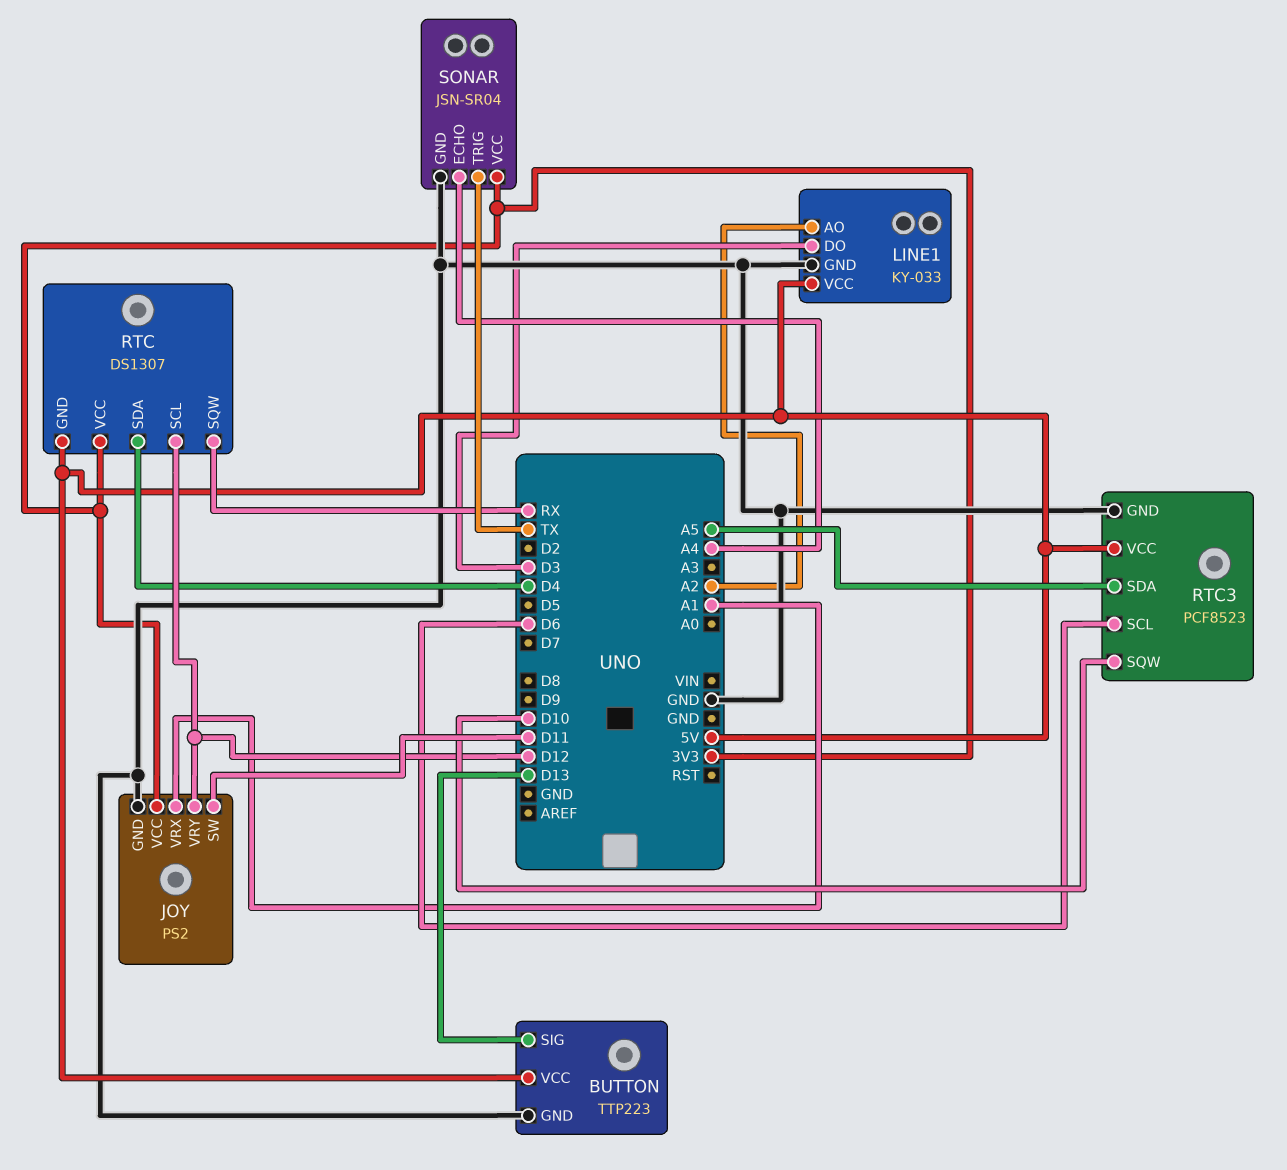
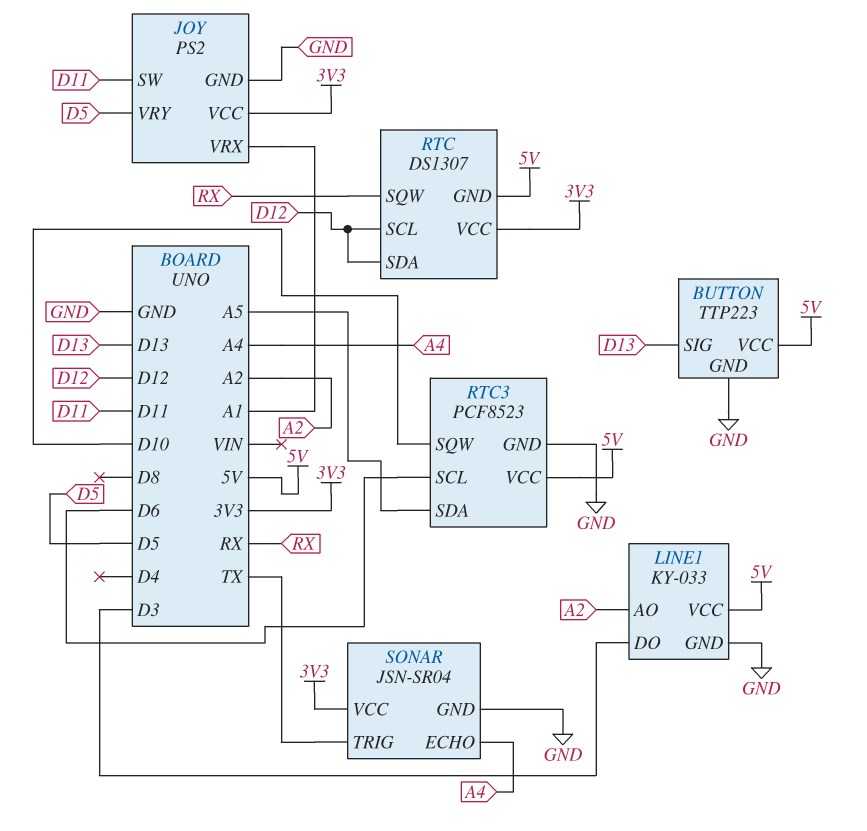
JOY pin VRY: D12 -> D5
RTC pin SDA: D4 -> D12

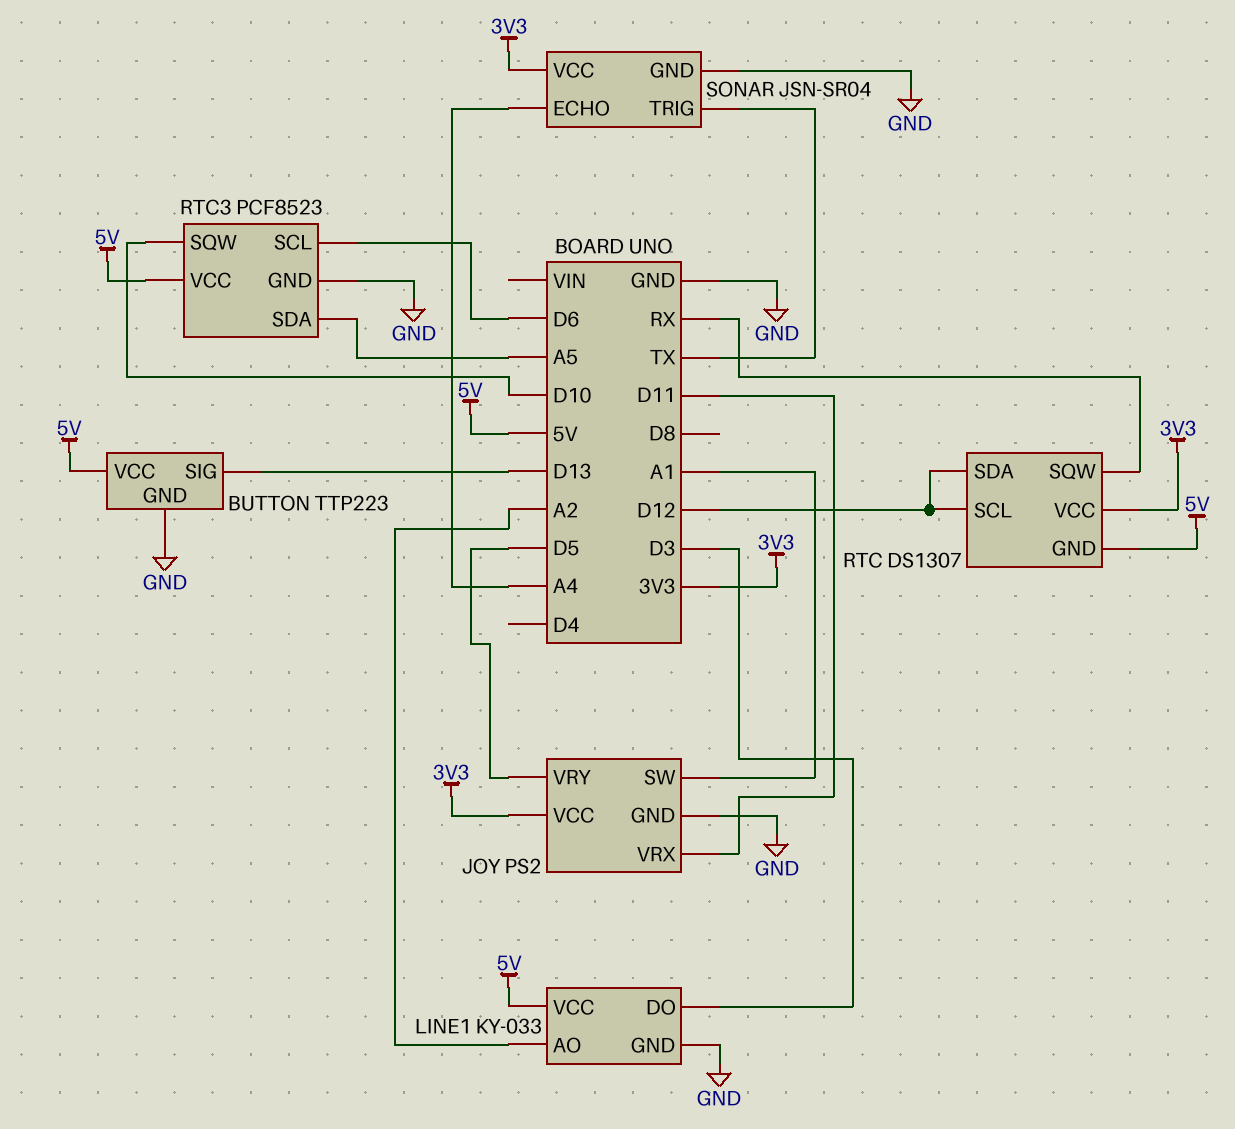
JOY pin SW: D11 -> A1
JOY pin VRX: A1 -> D11

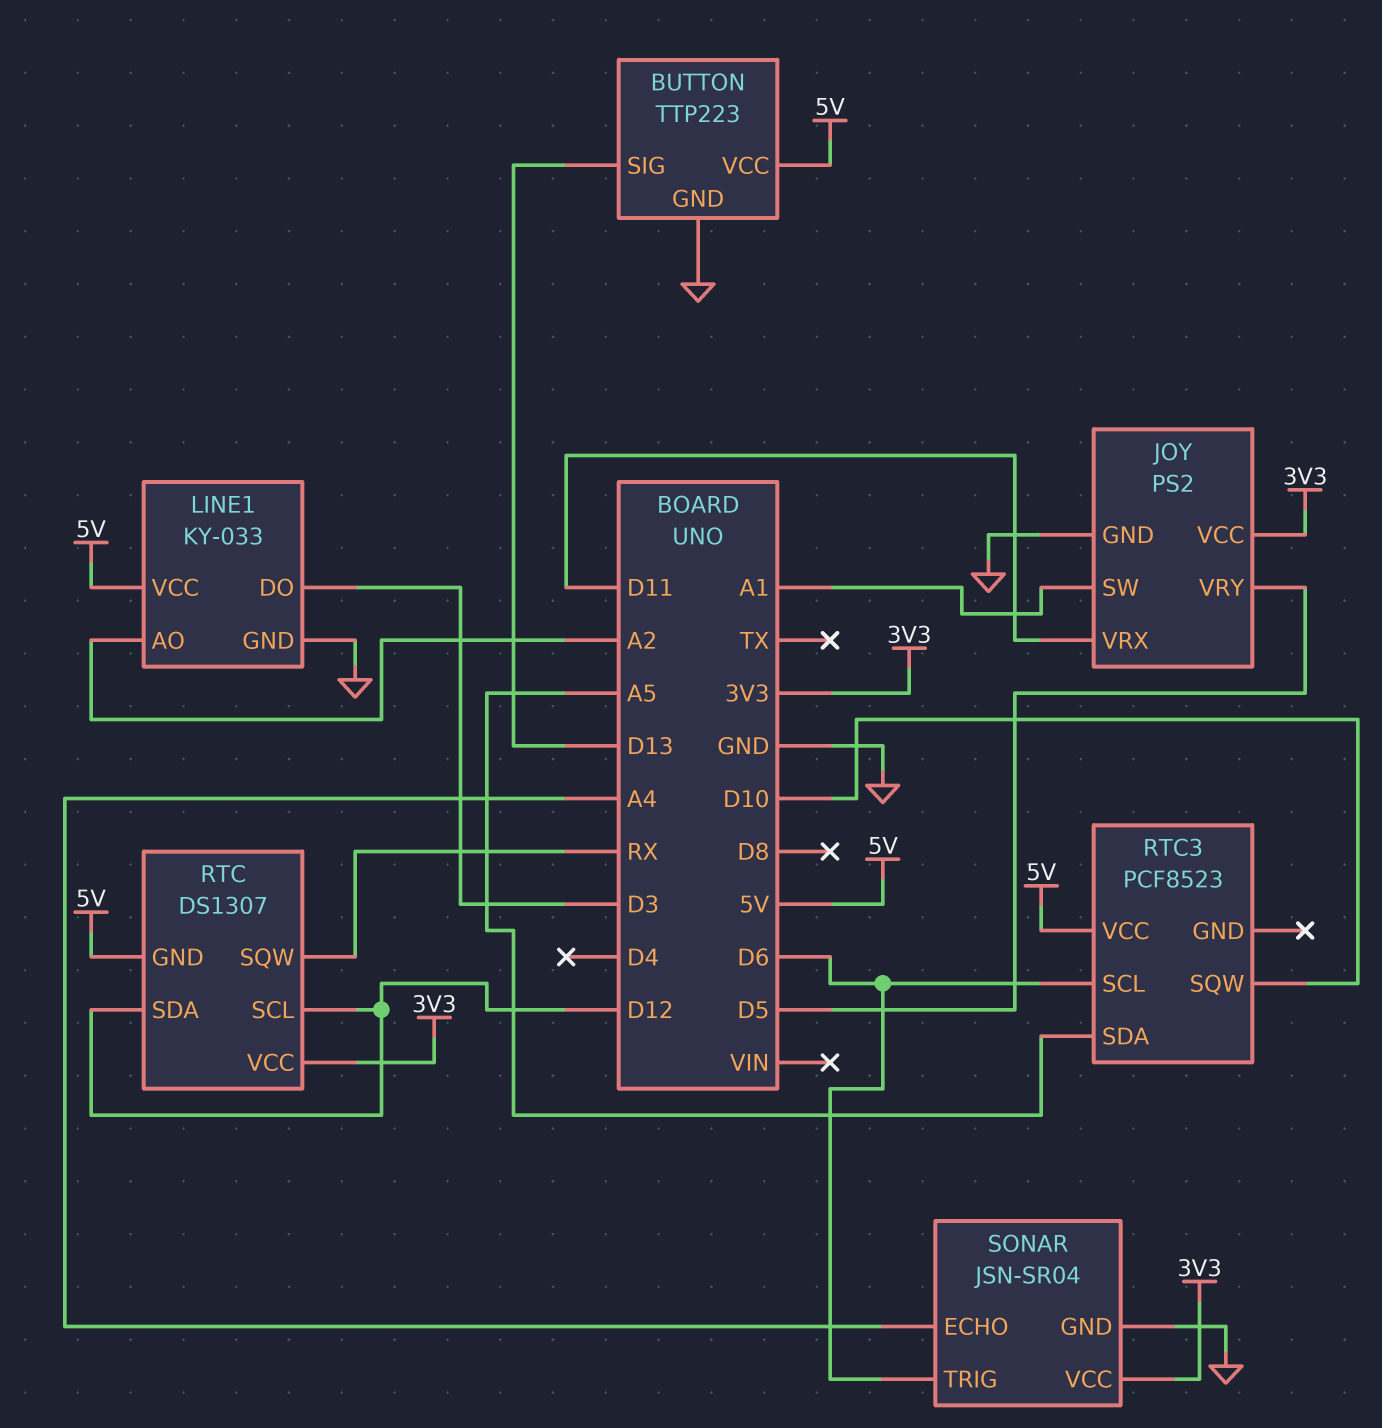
RTC3 pin GND: GND -> none
SONAR pin TRIG: TX -> D6

